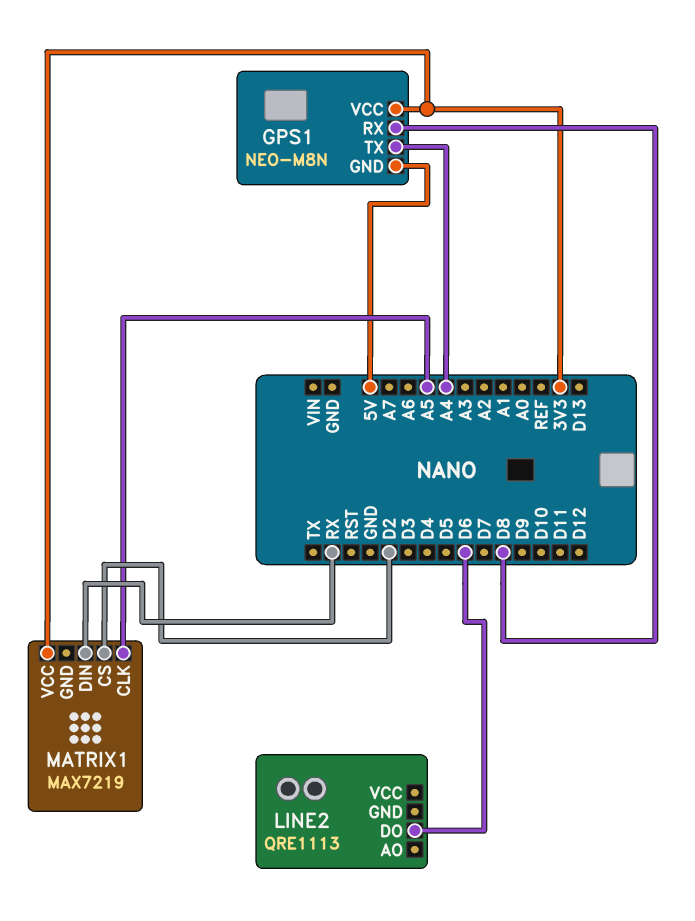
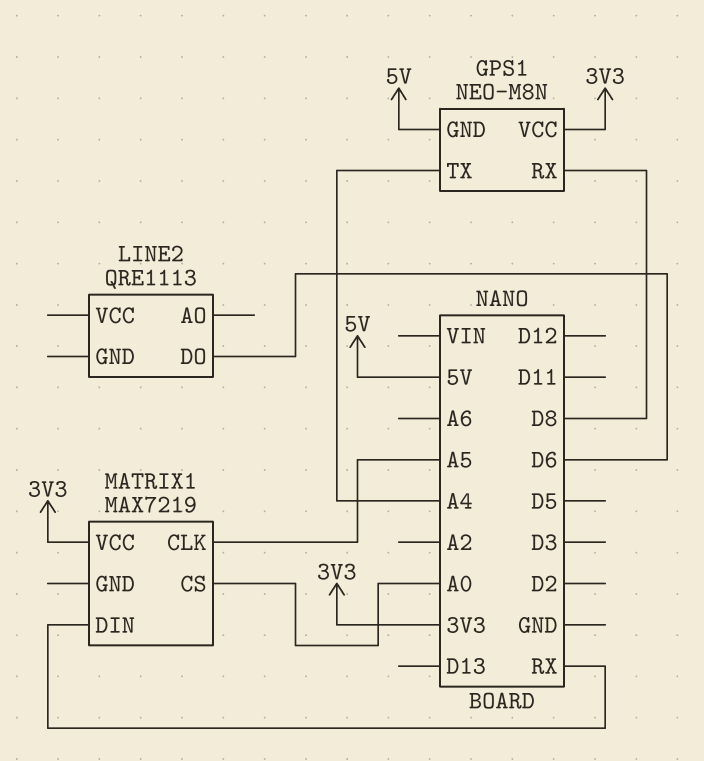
MATRIX1 pin CS: D2 -> A0

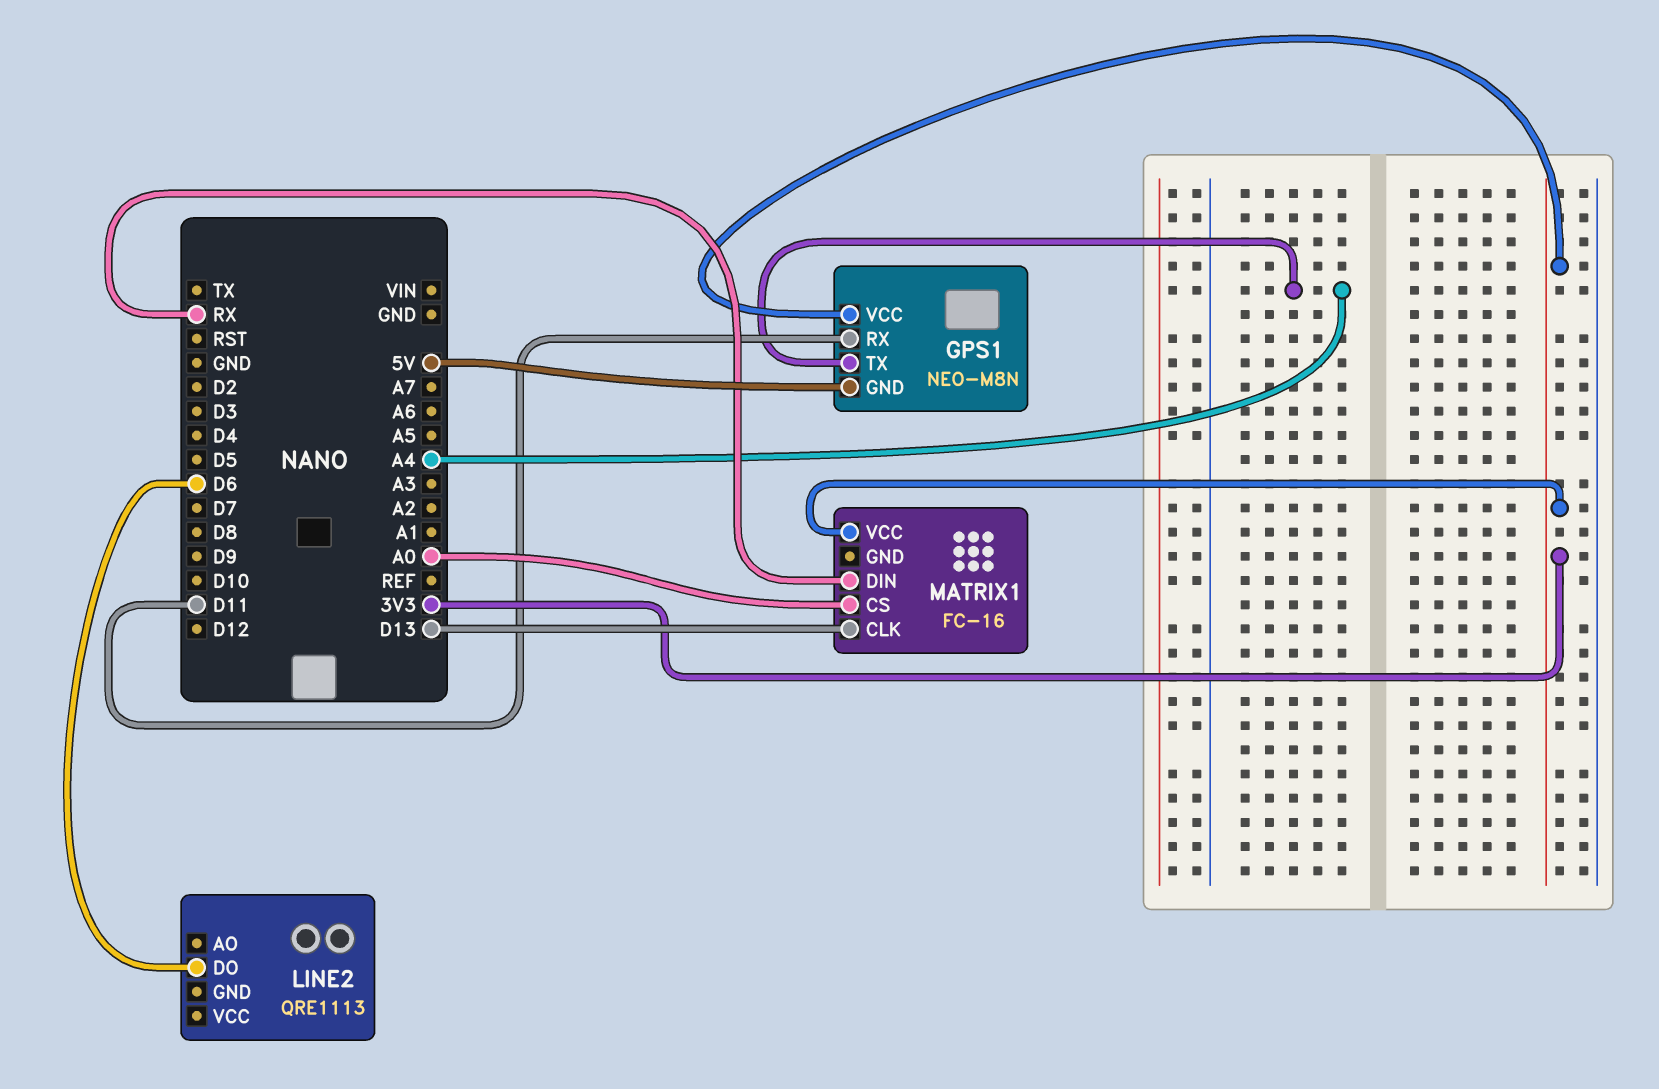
GPS1 pin RX: D8 -> D11
MATRIX1: MAX7219 -> FC-16
MATRIX1 pin CLK: A5 -> D13

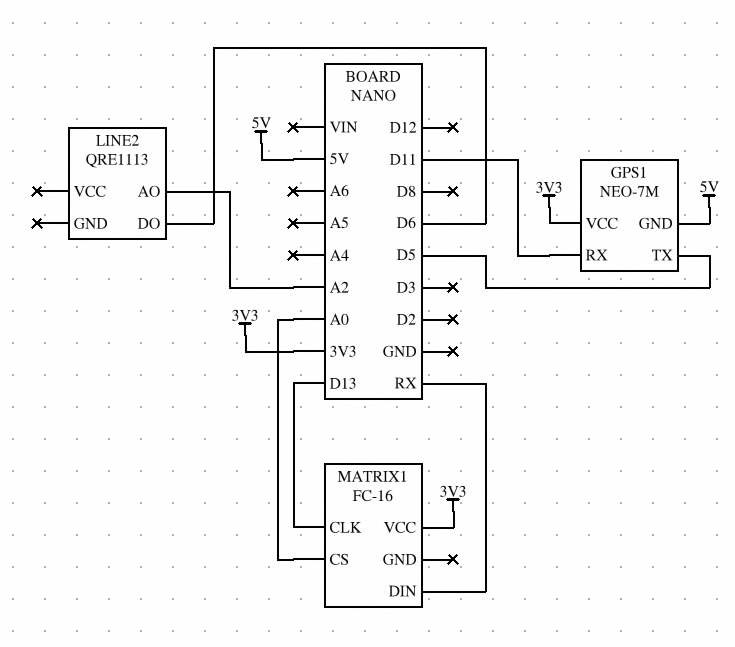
GPS1: NEO-M8N -> NEO-7M
GPS1 pin TX: A4 -> D5
LINE2 pin AO: none -> A2

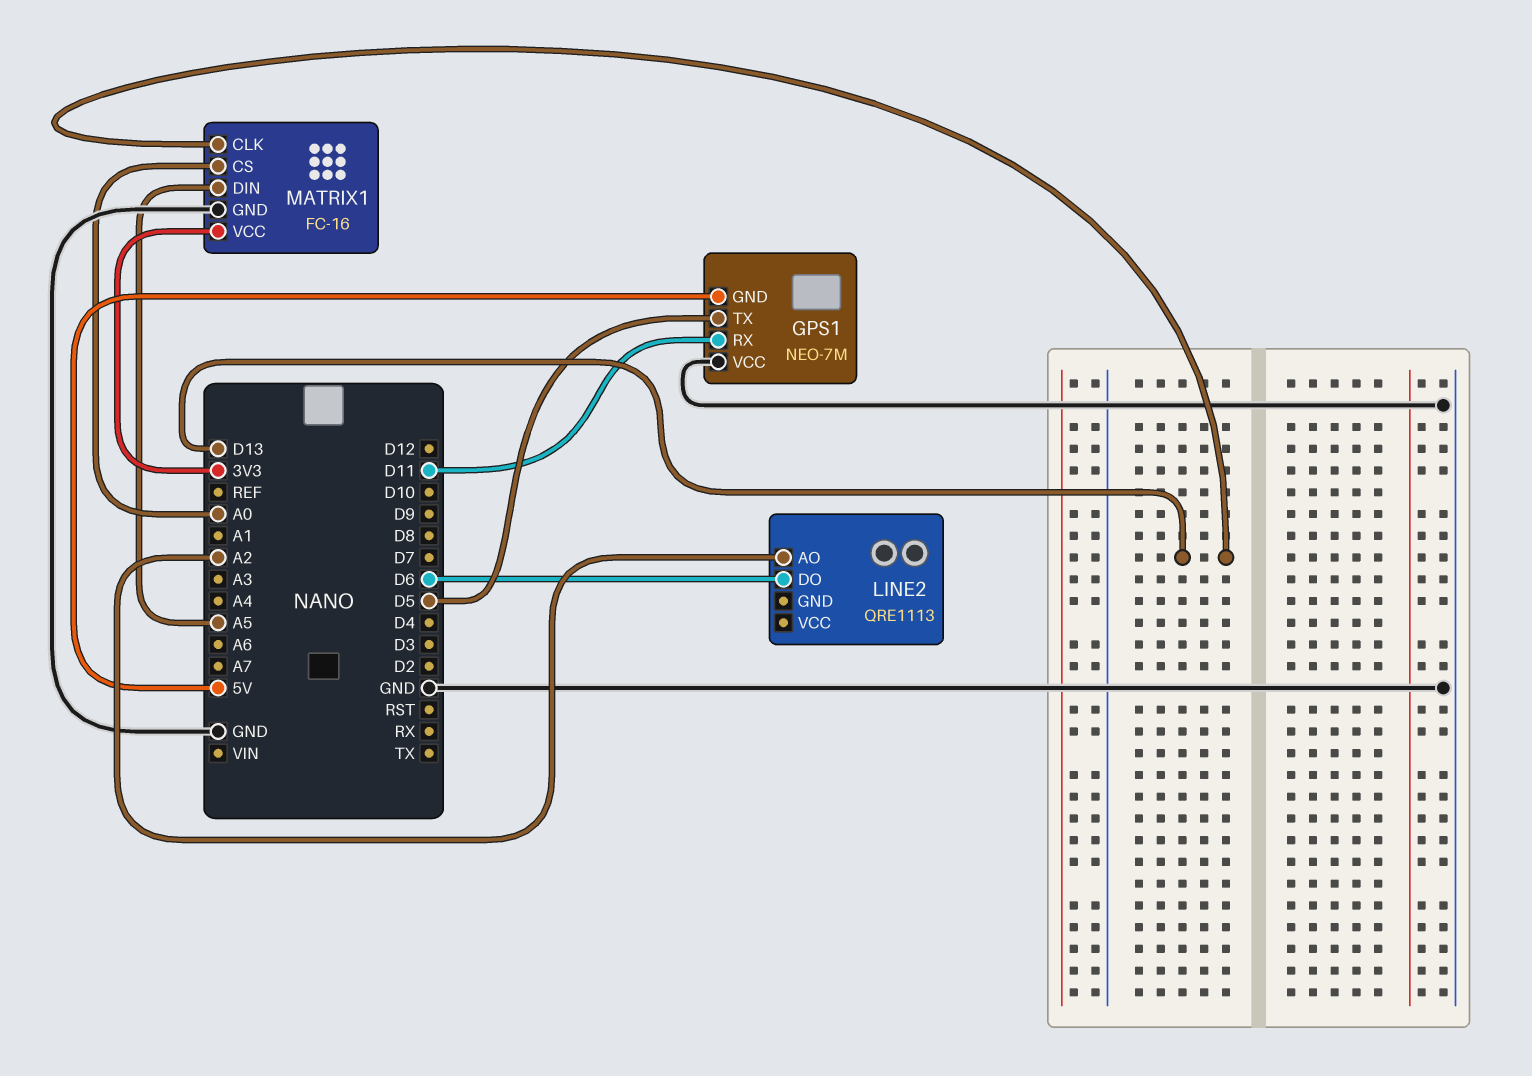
GPS1 pin VCC: 3V3 -> GND
MATRIX1 pin DIN: RX -> A5
MATRIX1 pin GND: none -> GND

